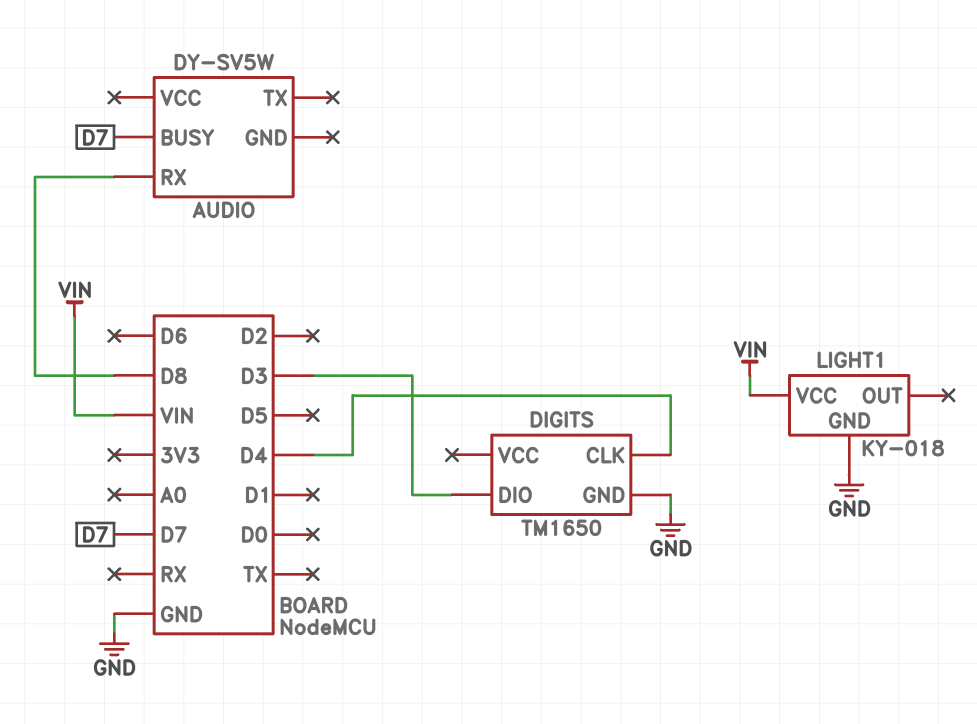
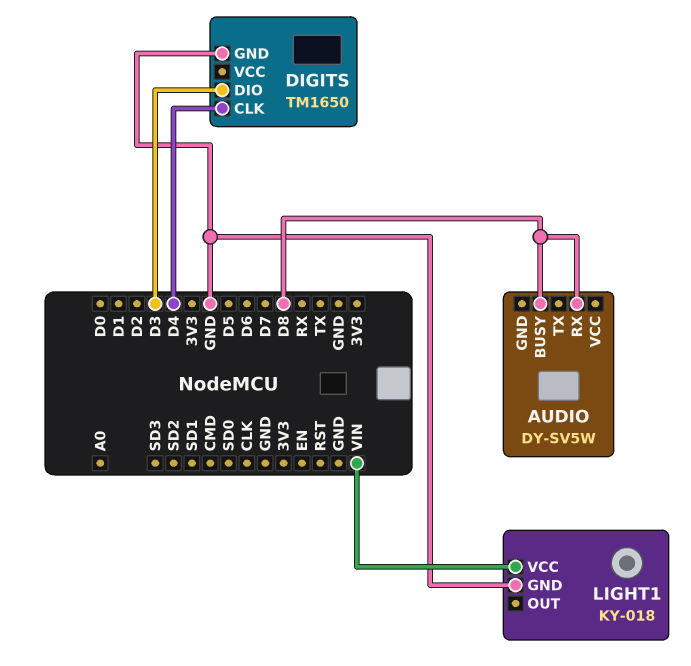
AUDIO pin BUSY: D7 -> D8

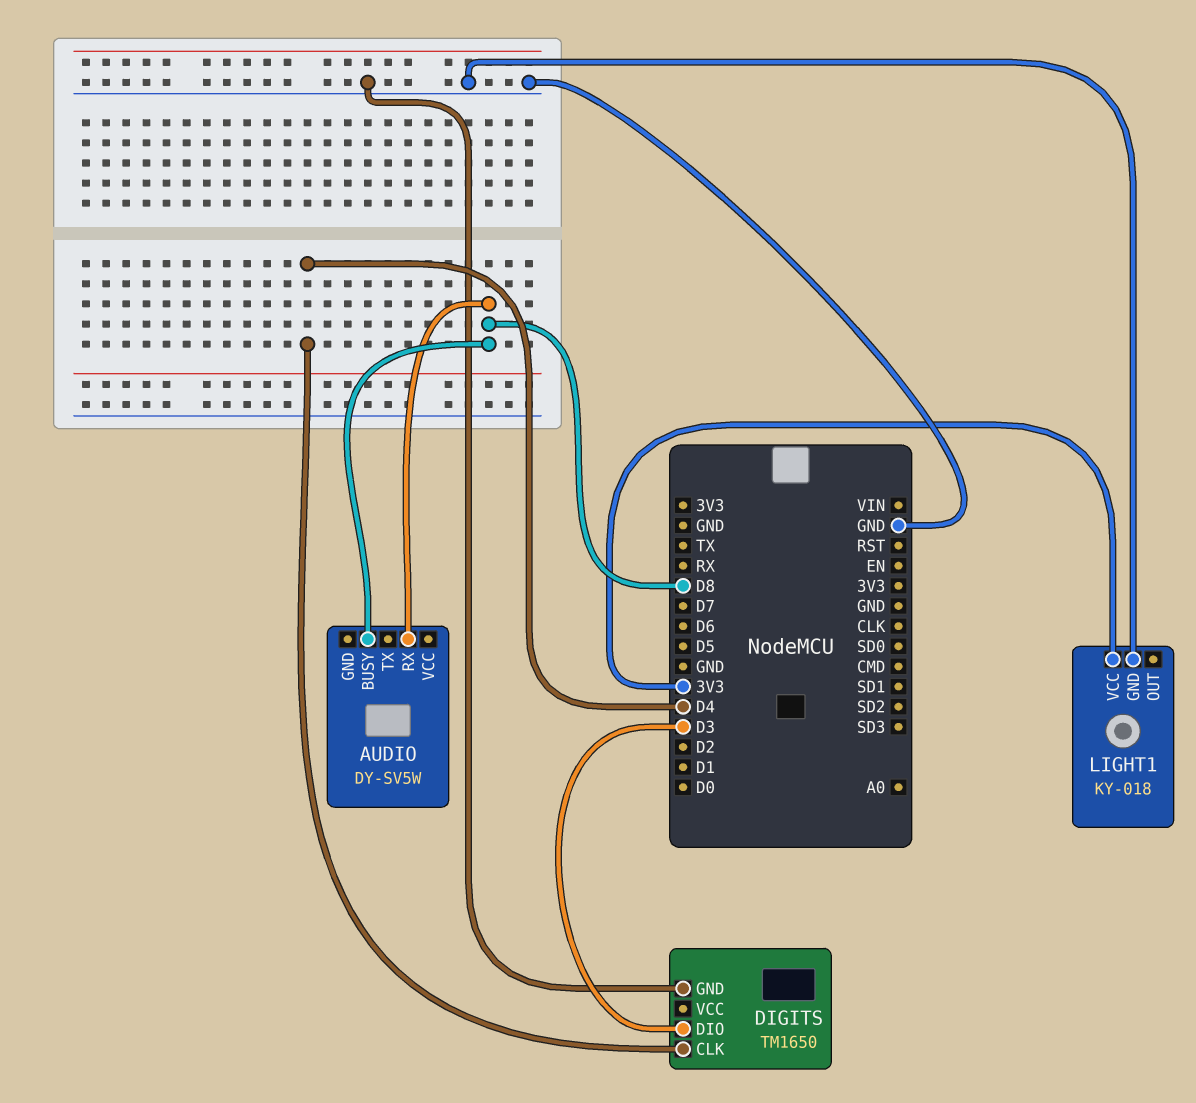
LIGHT1 pin VCC: VIN -> 3V3

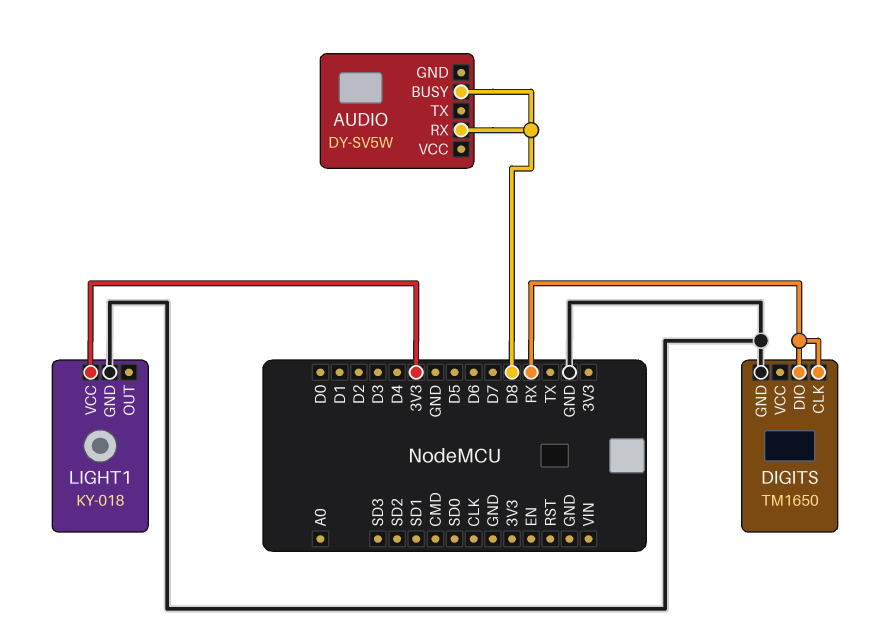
DIGITS pin CLK: D4 -> RX
DIGITS pin DIO: D3 -> RX

